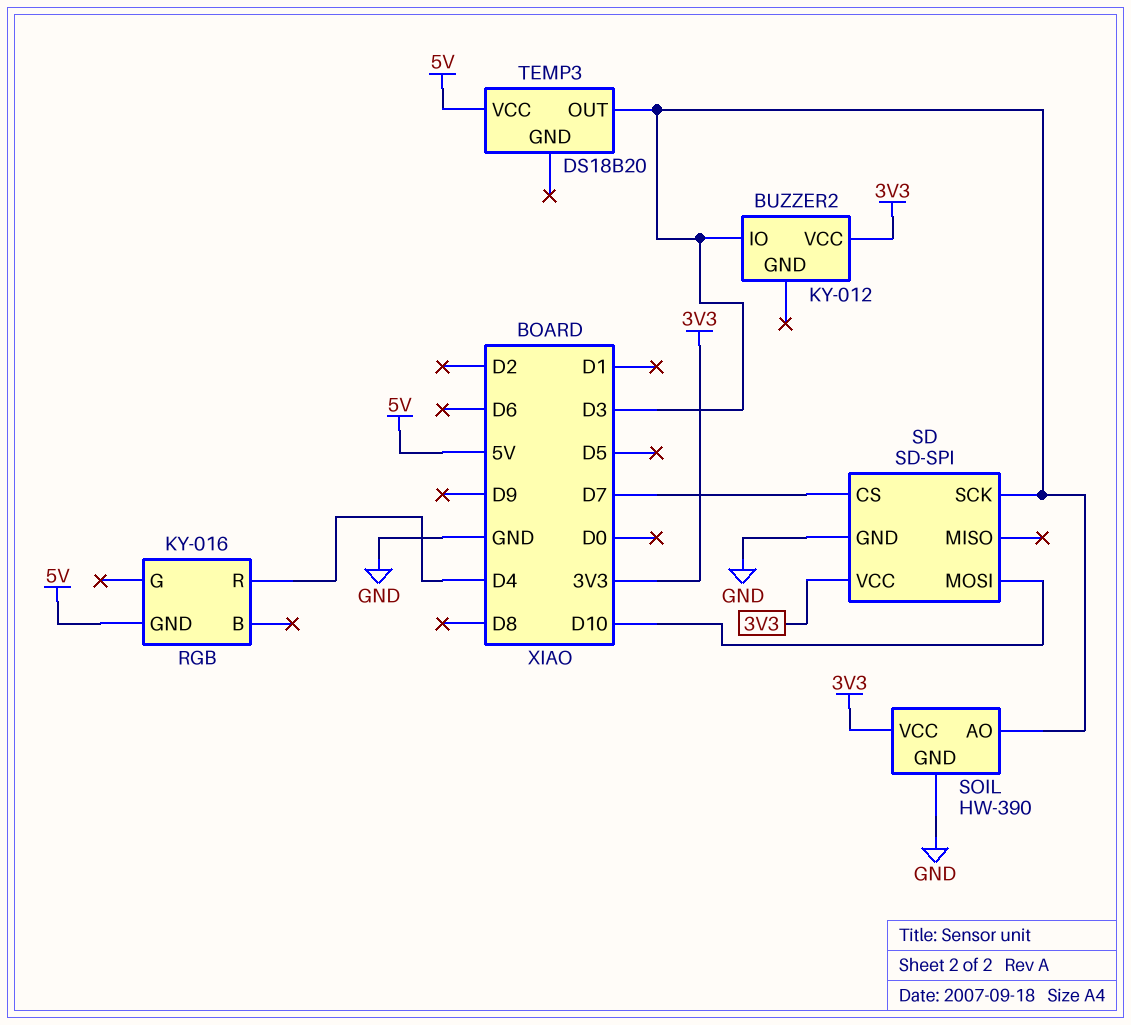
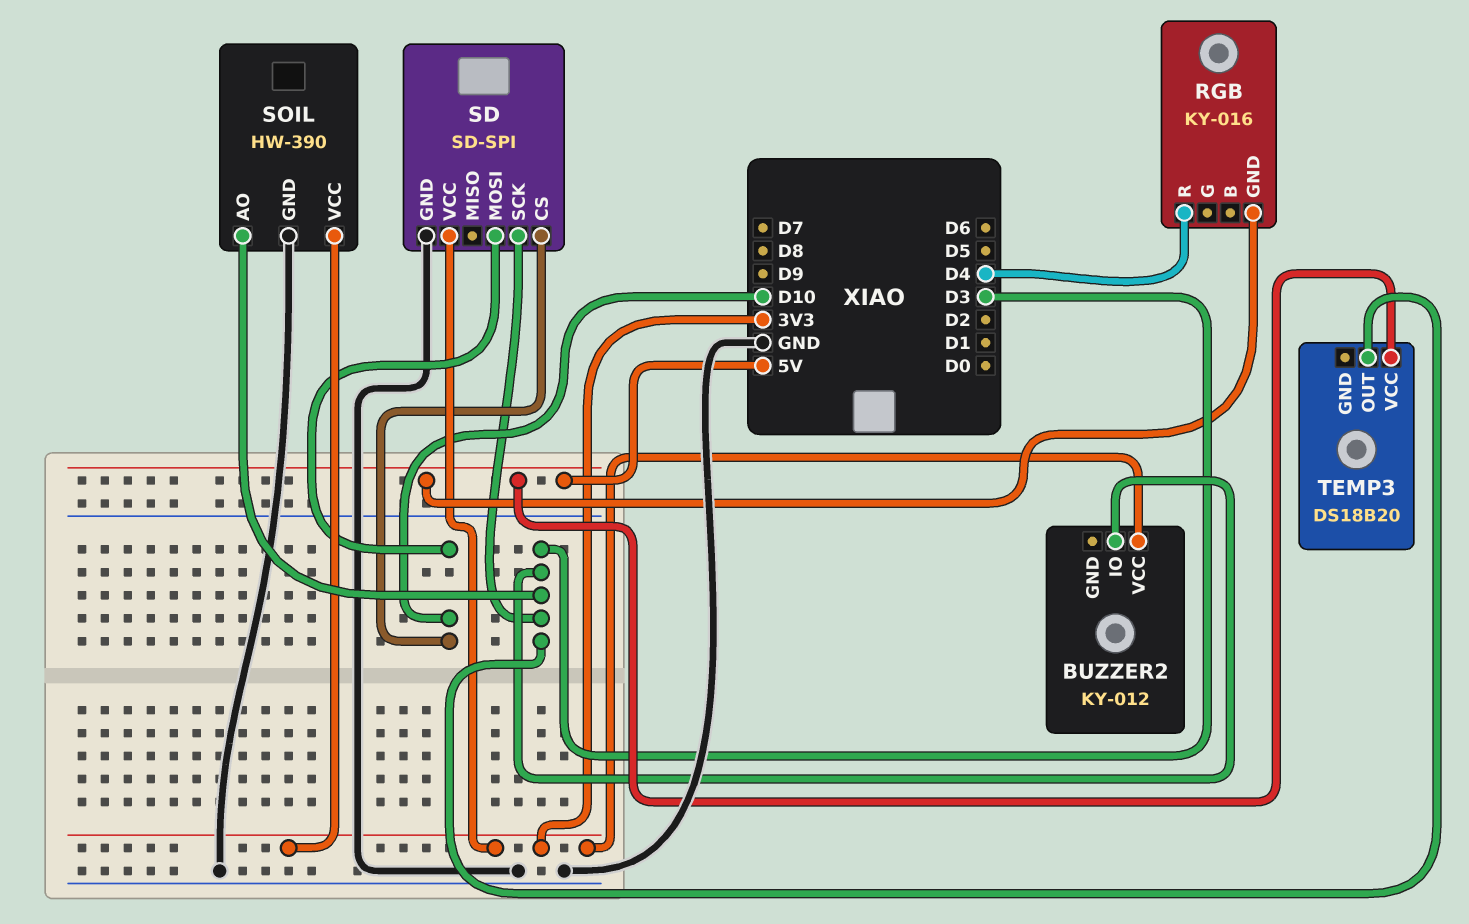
SD pin CS: D7 -> D10

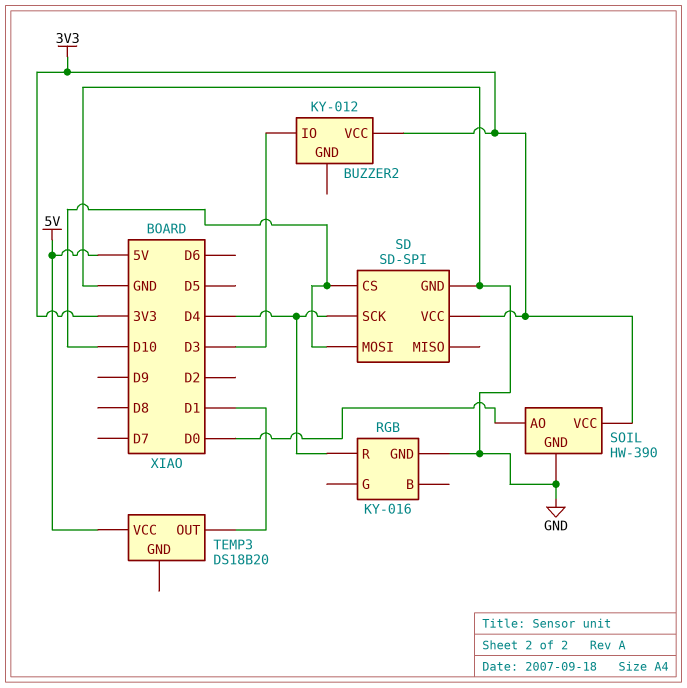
RGB pin GND: 5V -> GND
SD pin SCK: D3 -> D4
SOIL pin AO: D3 -> D0
TEMP3 pin OUT: D3 -> D1

